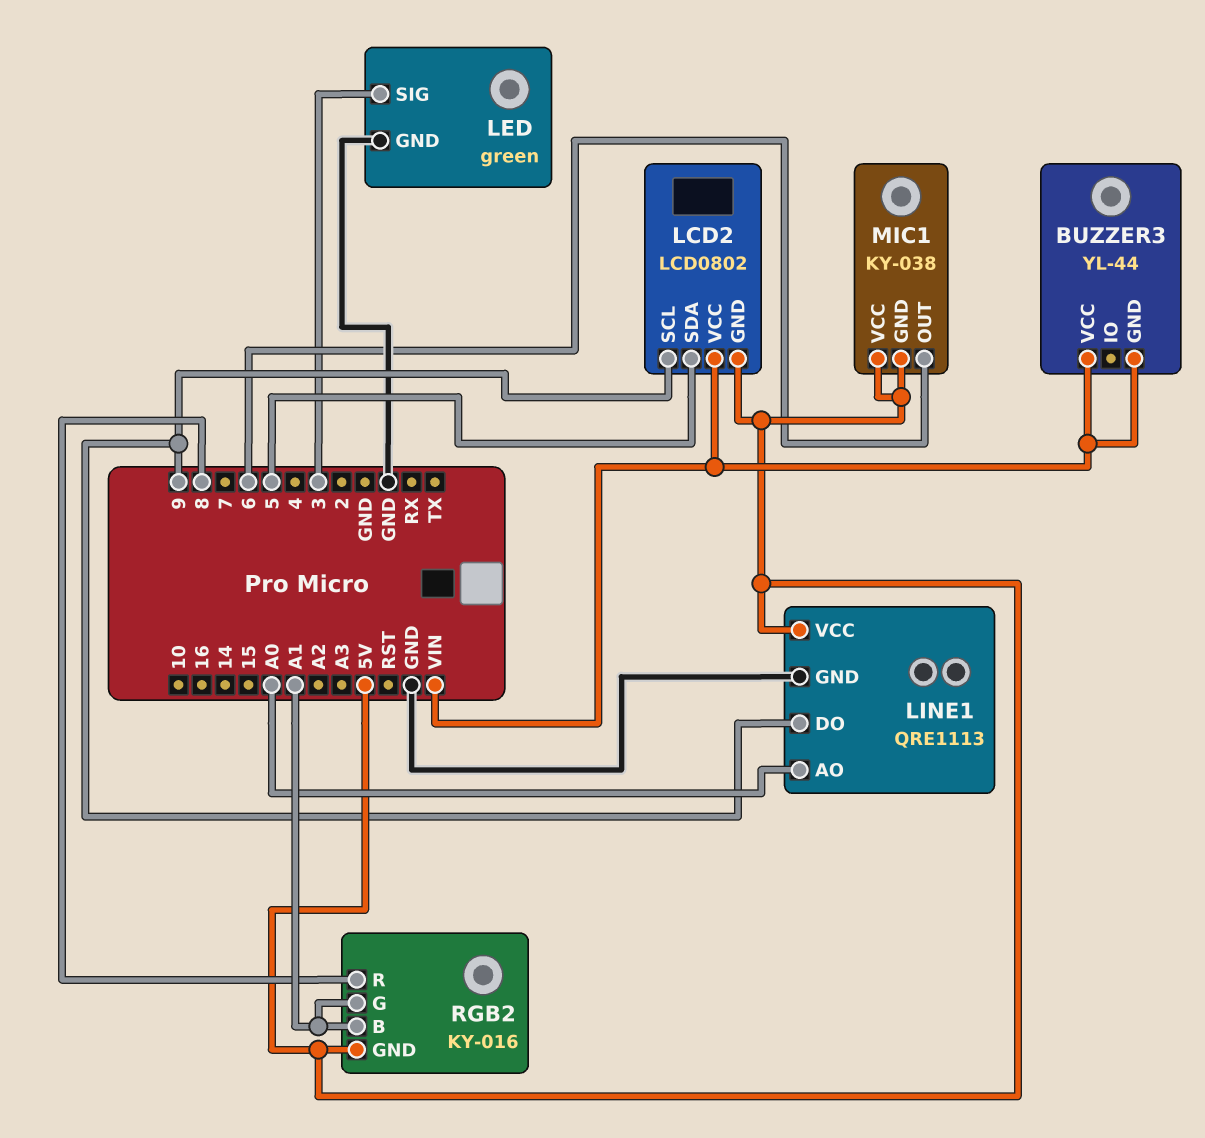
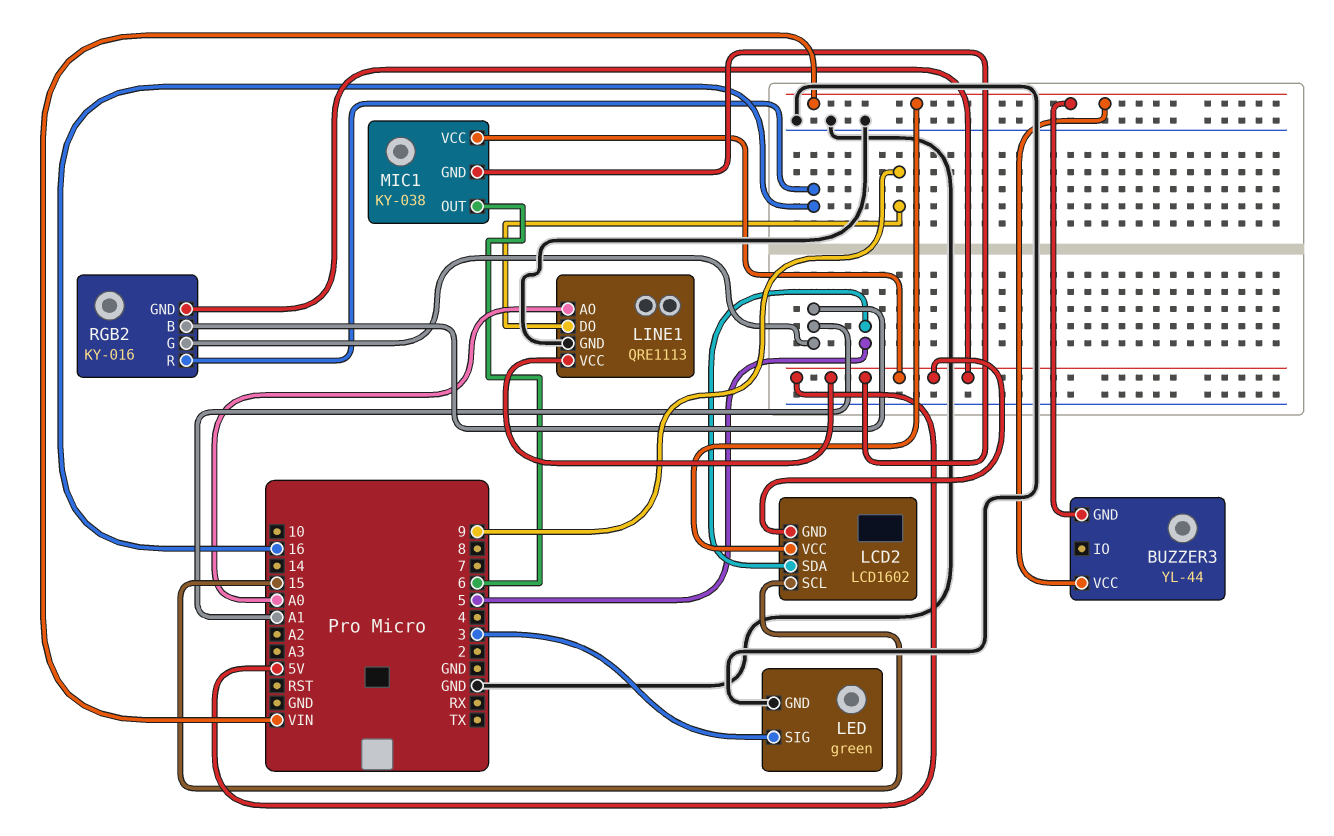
LCD2: LCD0802 -> LCD1602
LCD2 pin SCL: 9 -> 15
RGB2 pin R: 8 -> 16

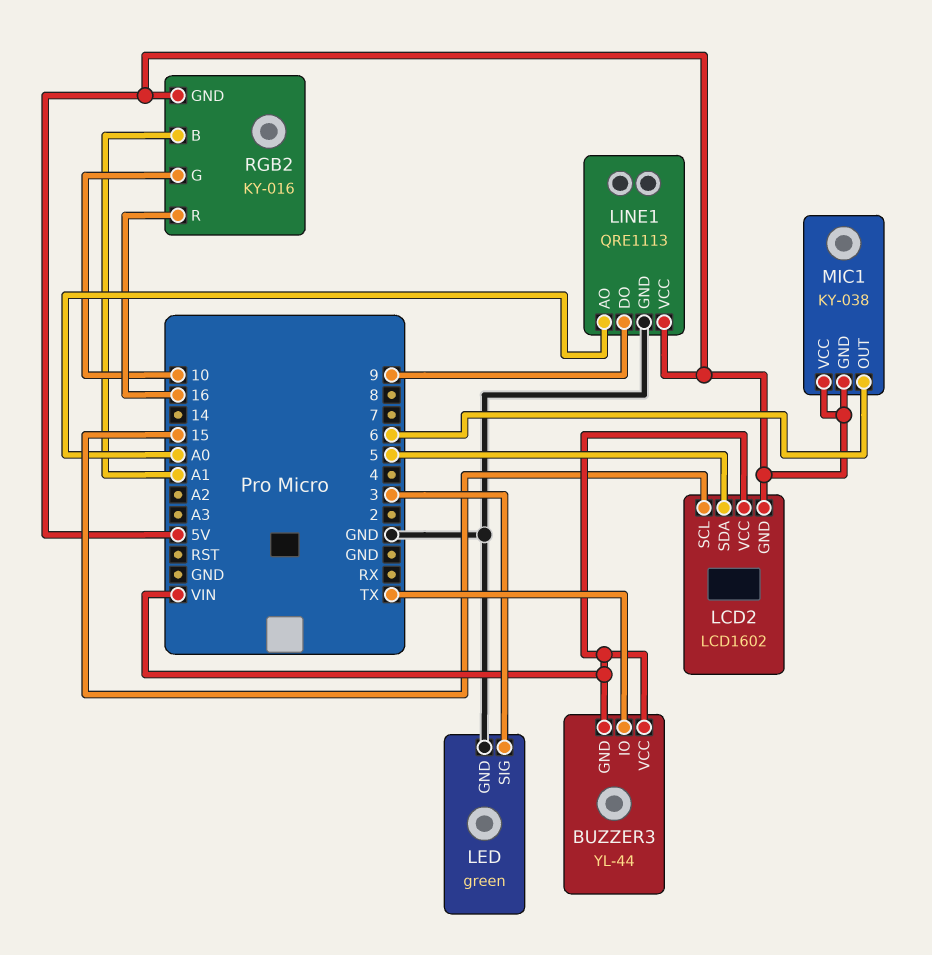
BUZZER3 pin IO: none -> TX
RGB2 pin G: A1 -> 10

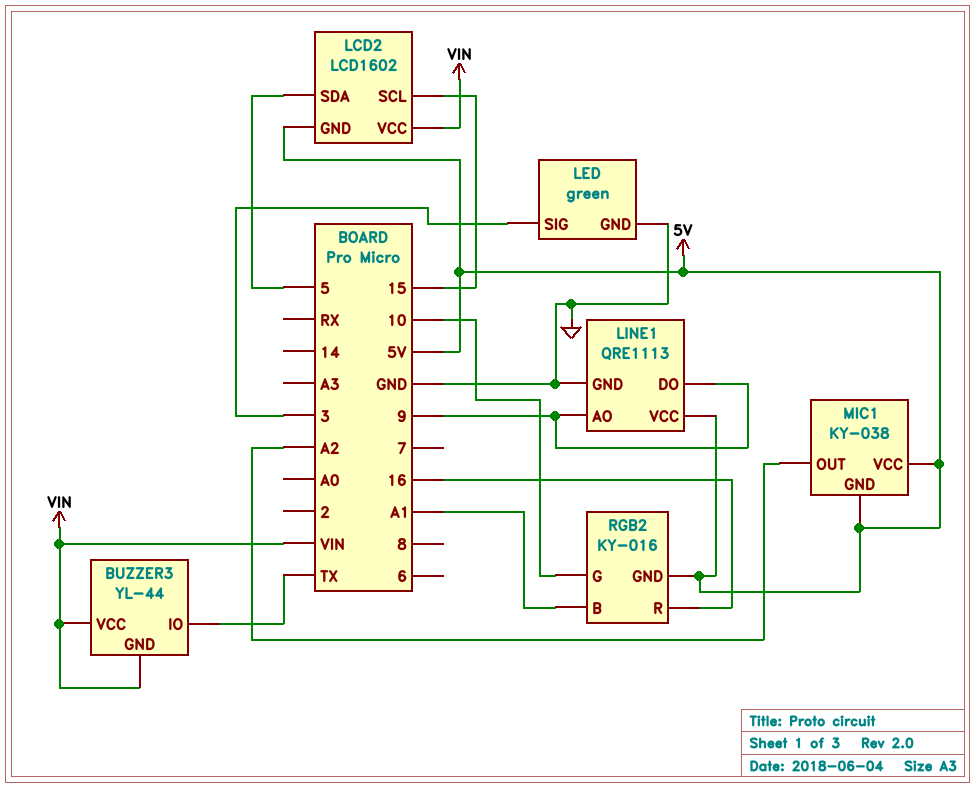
LINE1 pin AO: A0 -> 9
MIC1 pin OUT: 6 -> A2

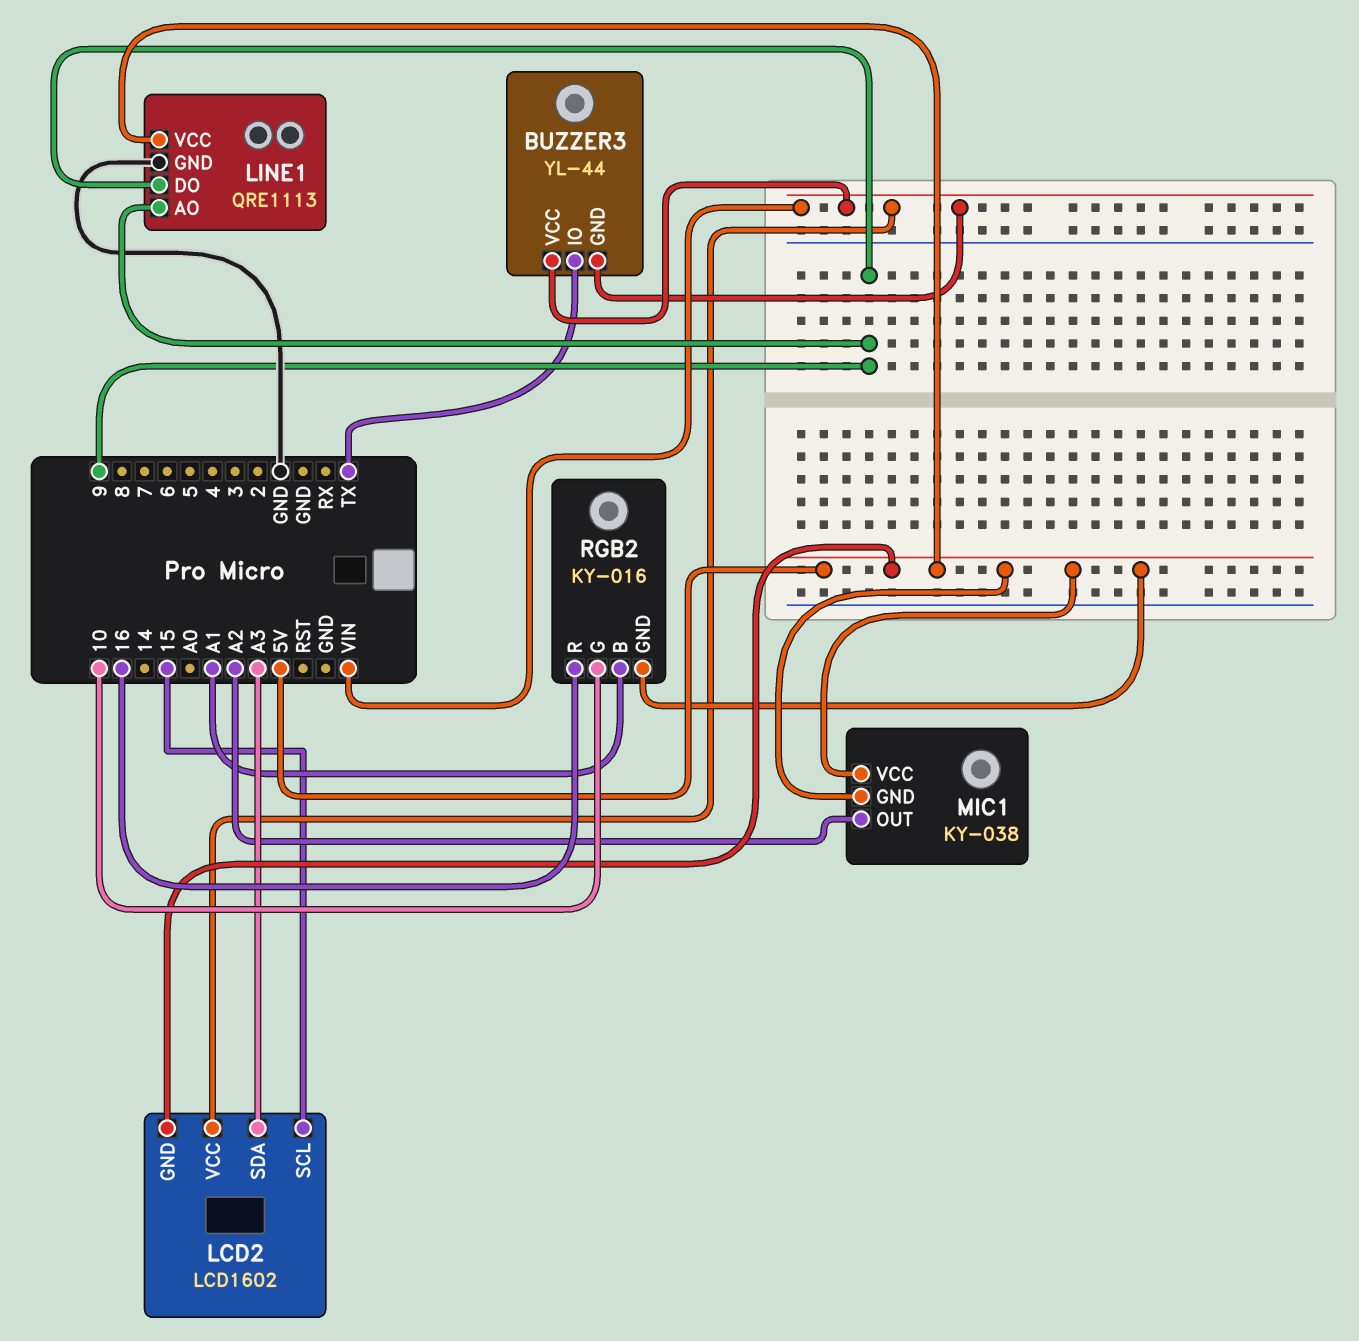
LCD2 pin SDA: 5 -> A3
LED: green -> none
LED pin GND: GND -> none
LED pin SIG: 3 -> none

